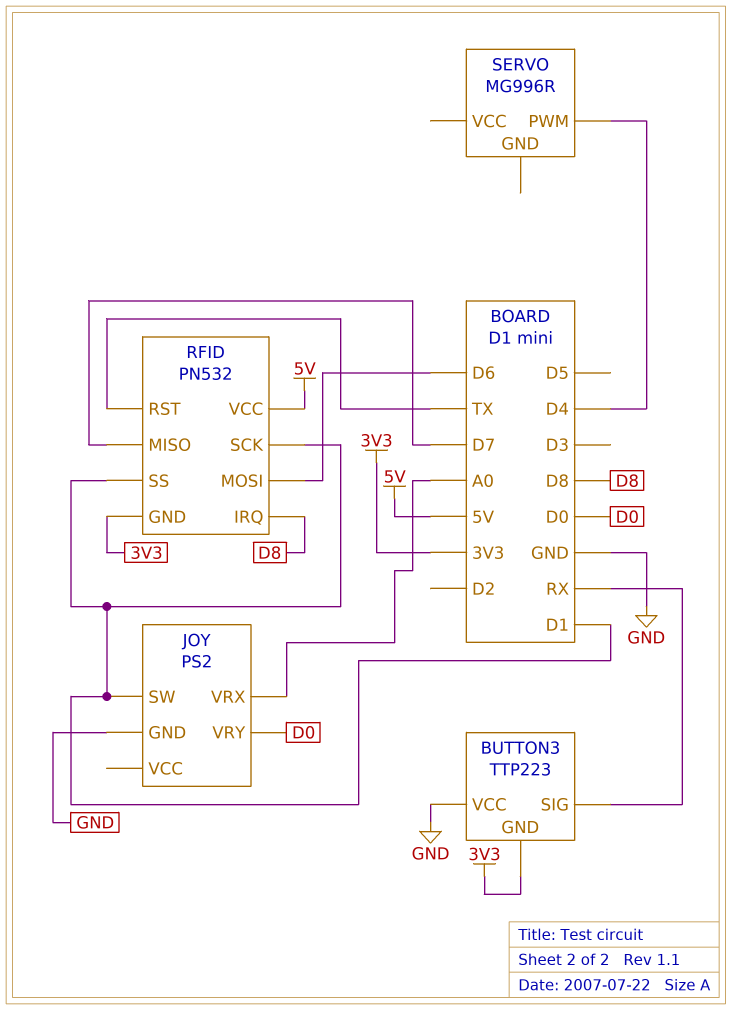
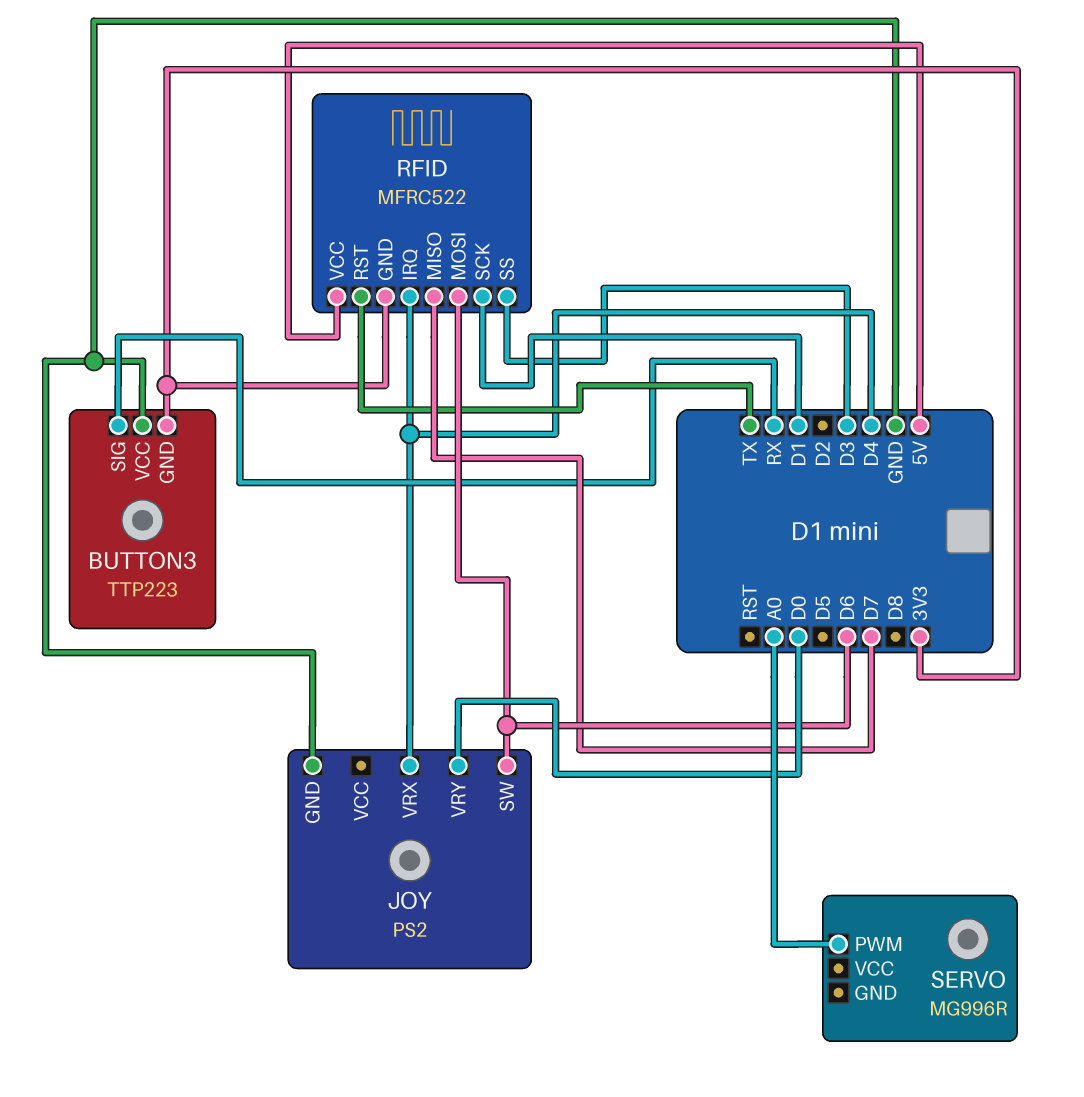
JOY pin SW: D1 -> D6
JOY pin VRX: A0 -> D4
RFID: PN532 -> MFRC522
RFID pin IRQ: D8 -> D4
RFID pin SS: D1 -> D3
SERVO pin PWM: D4 -> A0

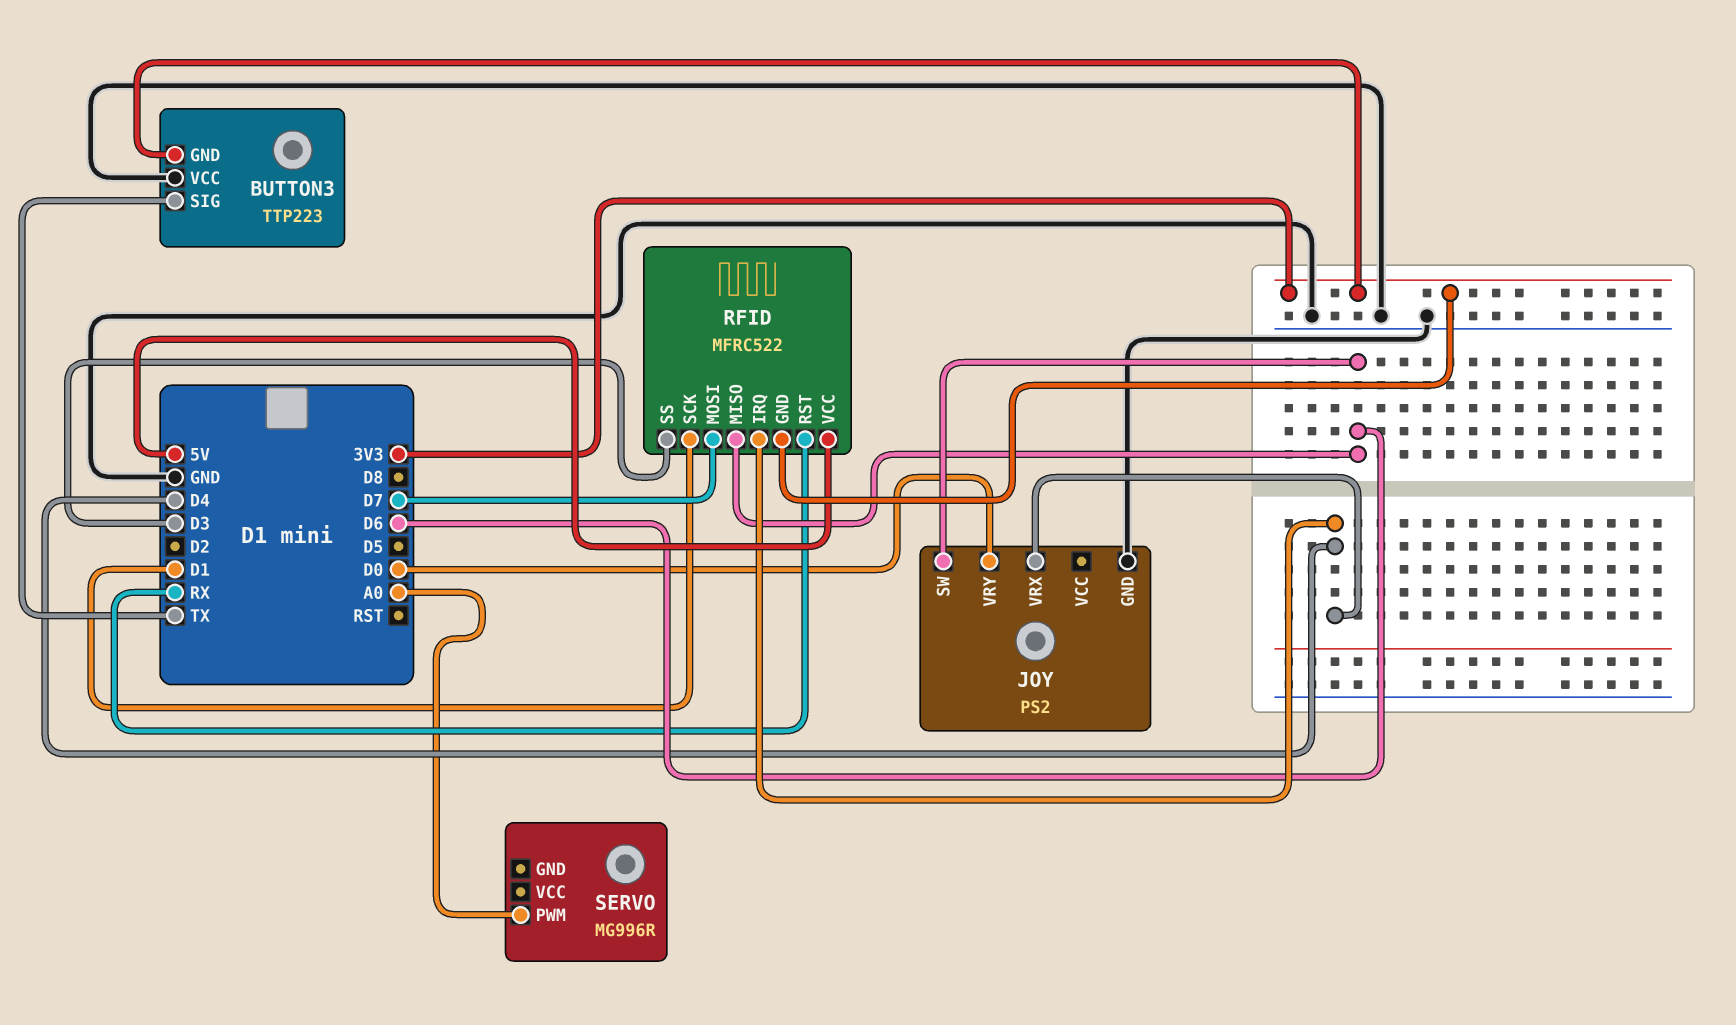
BUTTON3 pin SIG: RX -> TX
RFID pin MISO: D7 -> D6
RFID pin MOSI: D6 -> D7
RFID pin RST: TX -> RX

